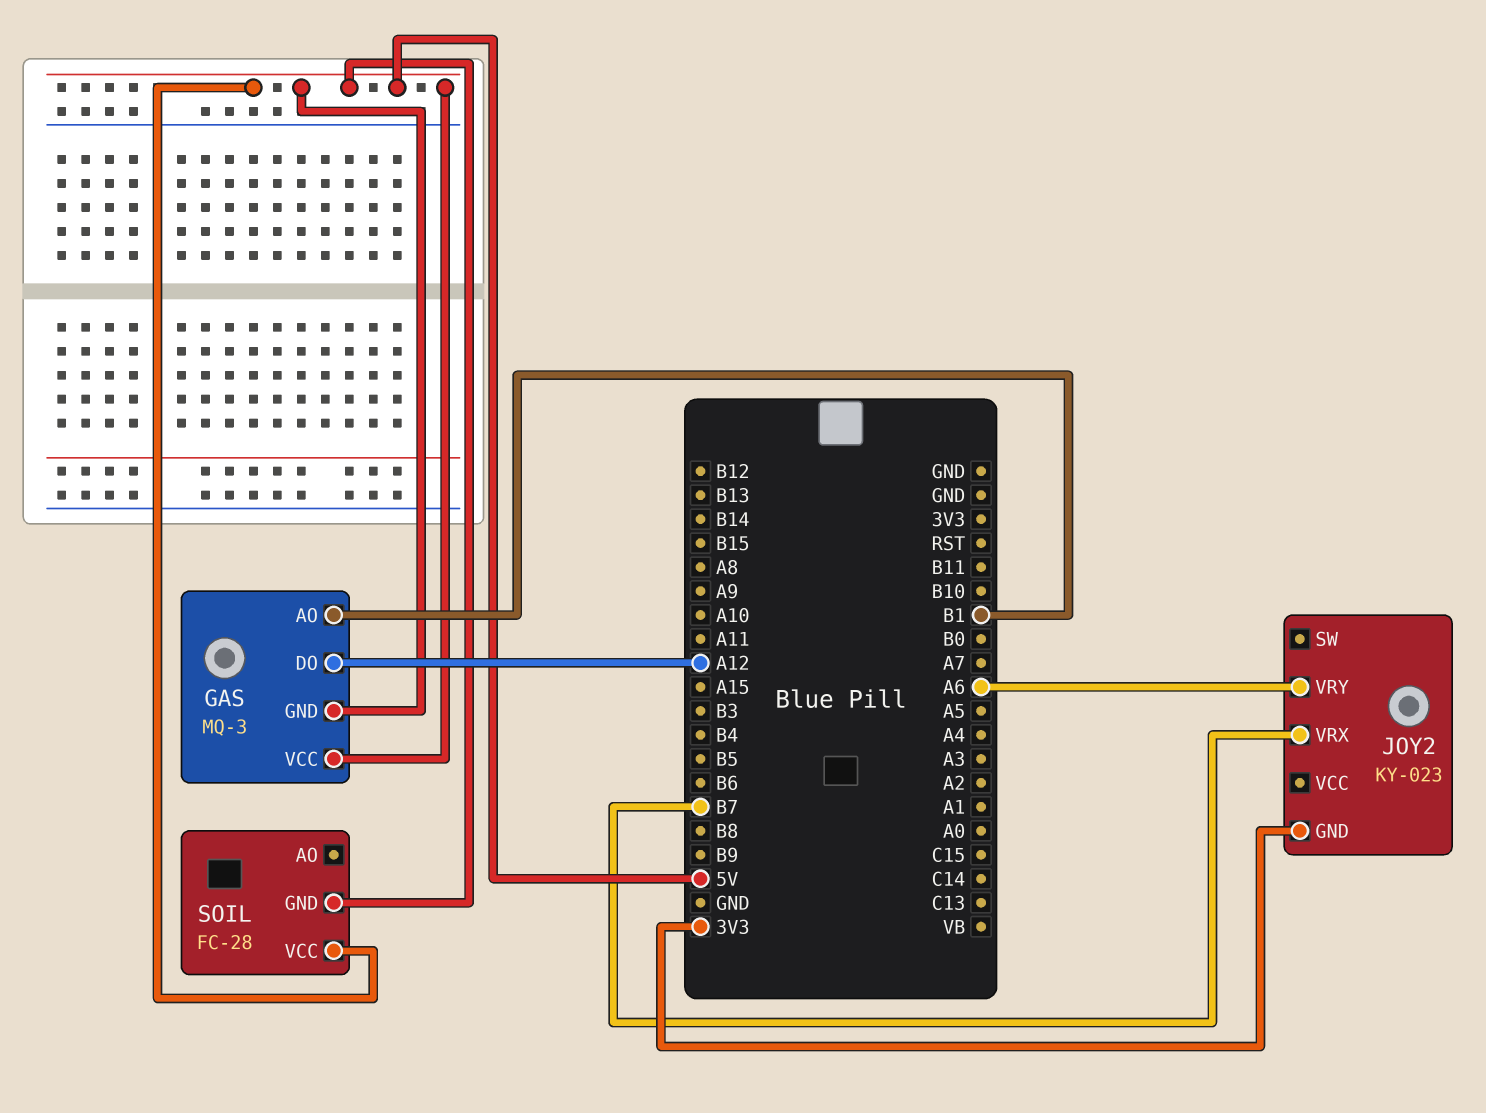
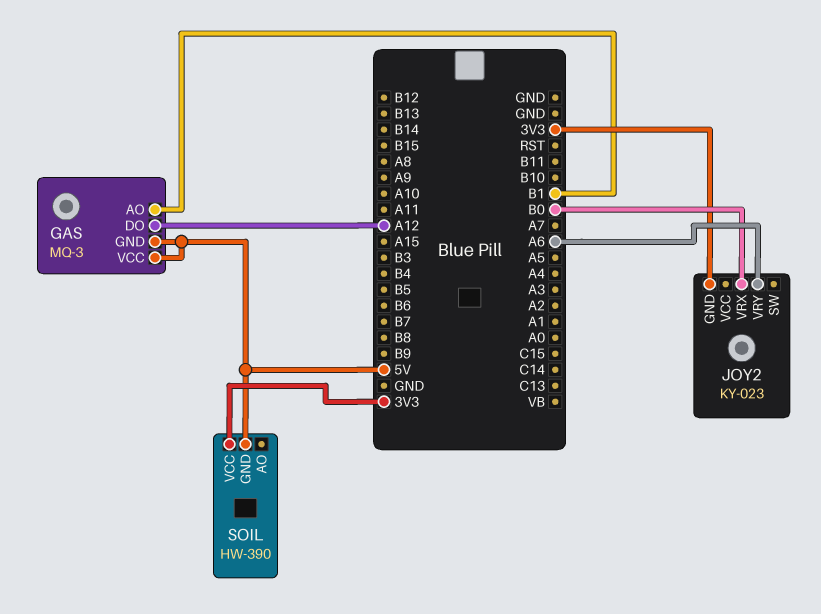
JOY2 pin VRX: B7 -> B0
SOIL: FC-28 -> HW-390
SOIL pin VCC: 5V -> 3V3

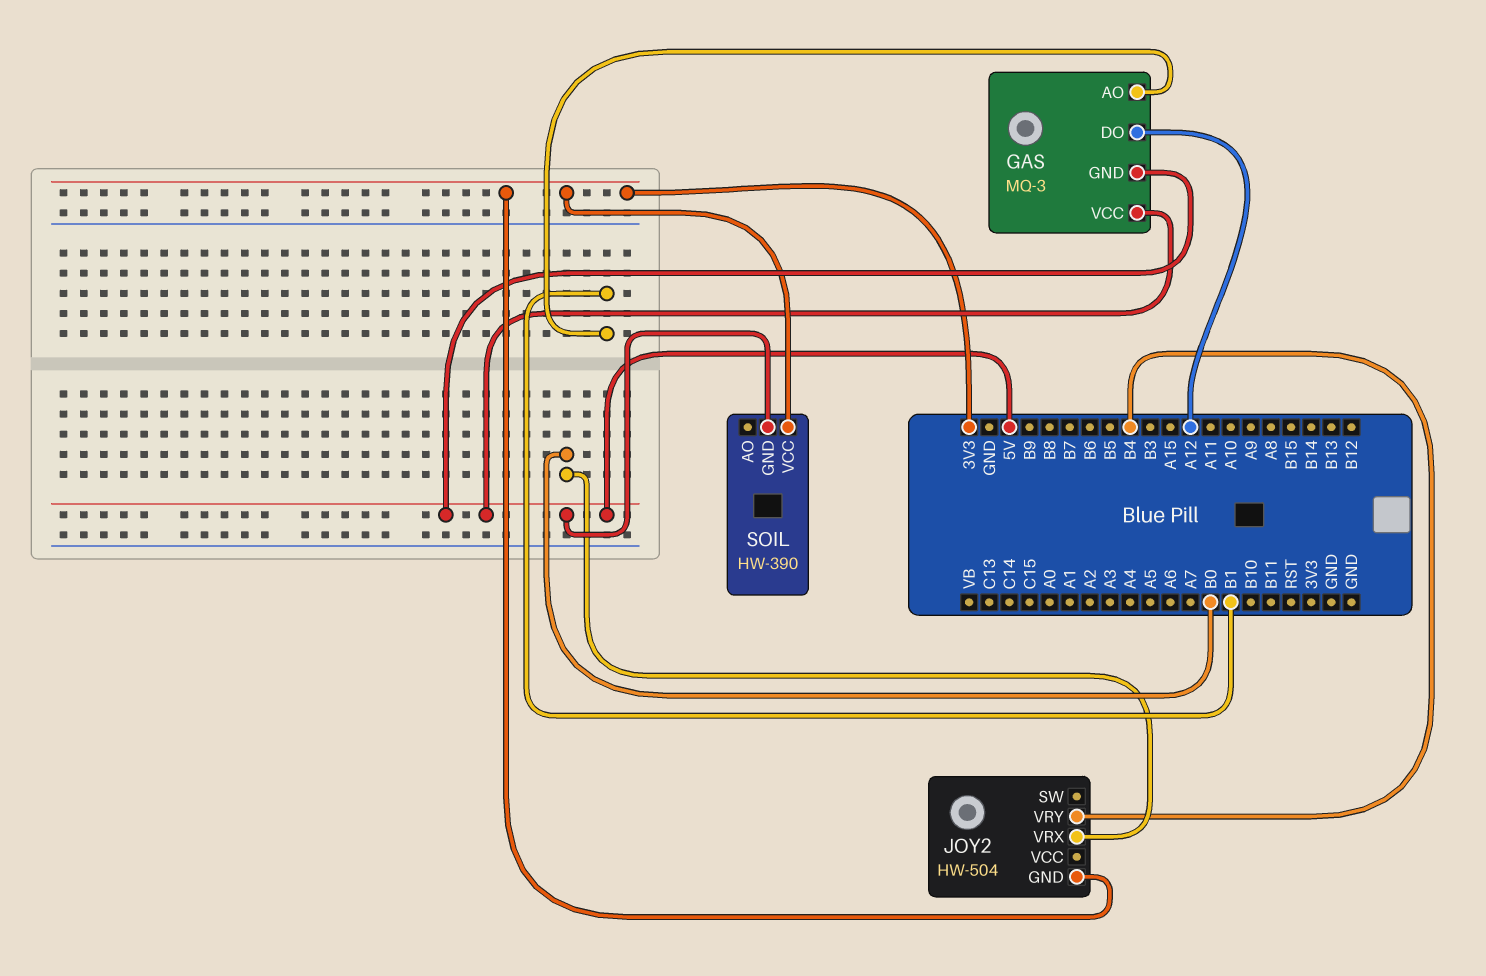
JOY2: KY-023 -> HW-504
JOY2 pin VRY: A6 -> B4

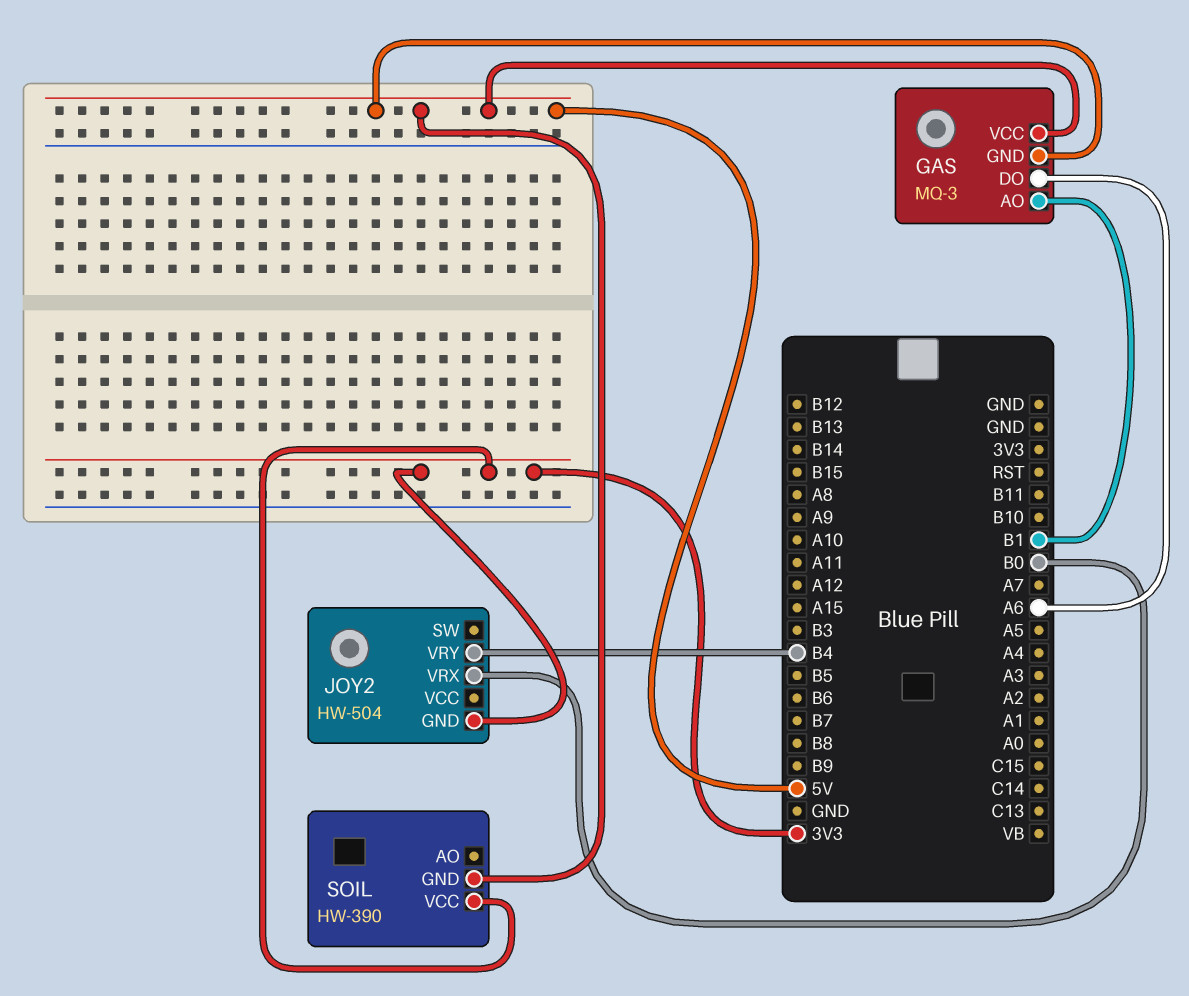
GAS pin DO: A12 -> A6

